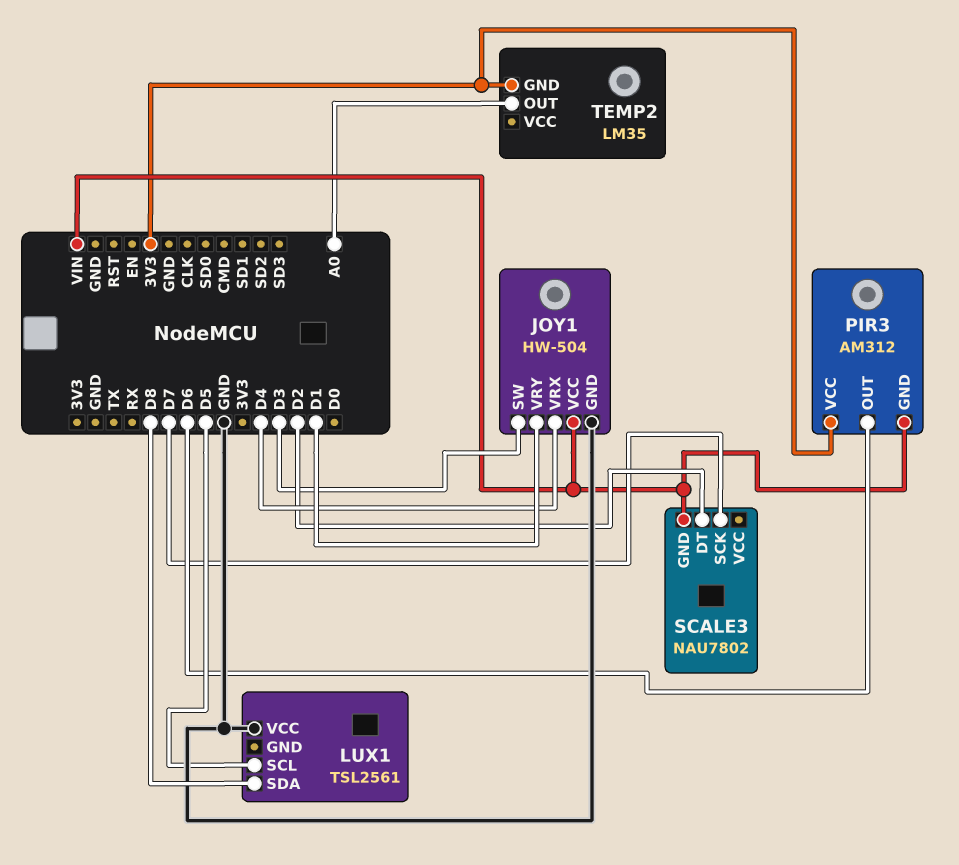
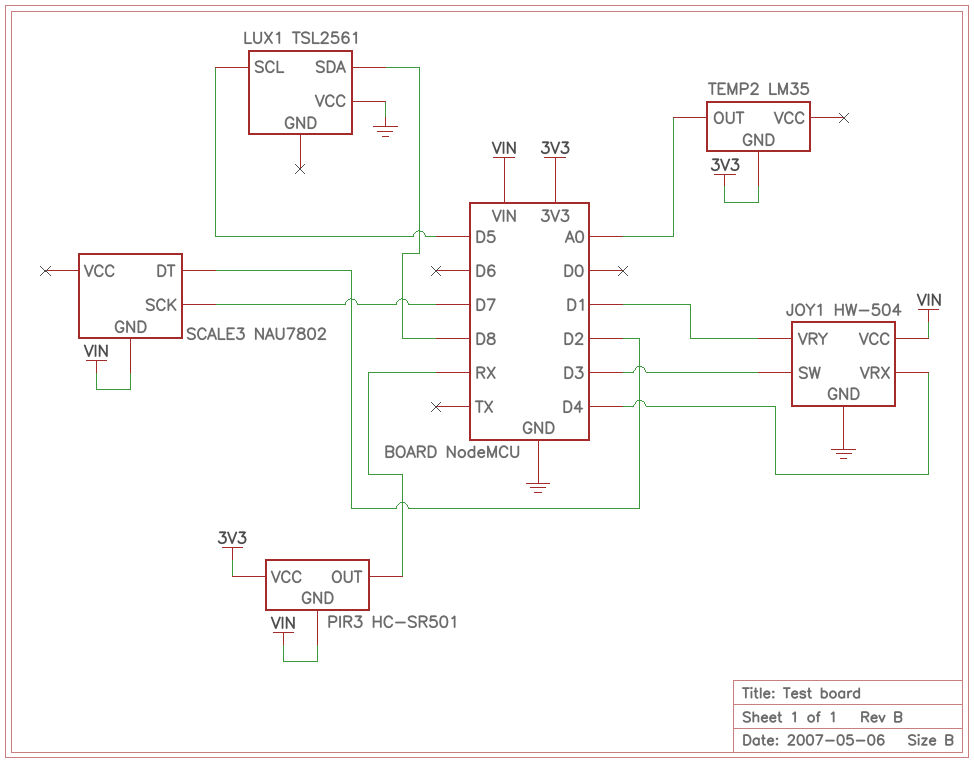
PIR3: AM312 -> HC-SR501
PIR3 pin OUT: D6 -> RX

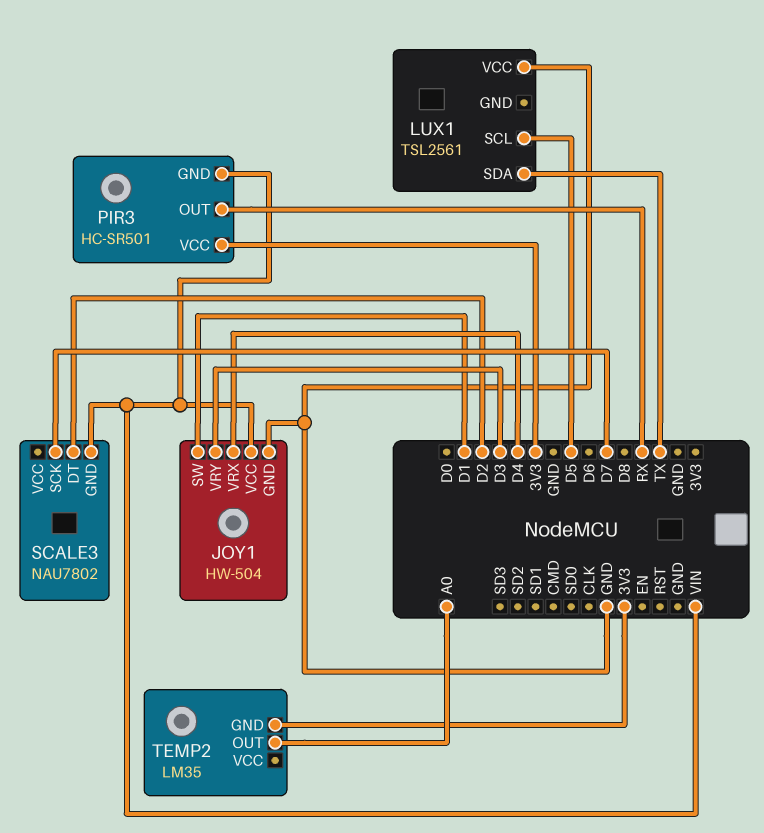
JOY1 pin SW: D3 -> D1
JOY1 pin VRY: D1 -> D3
LUX1 pin SDA: D8 -> TX

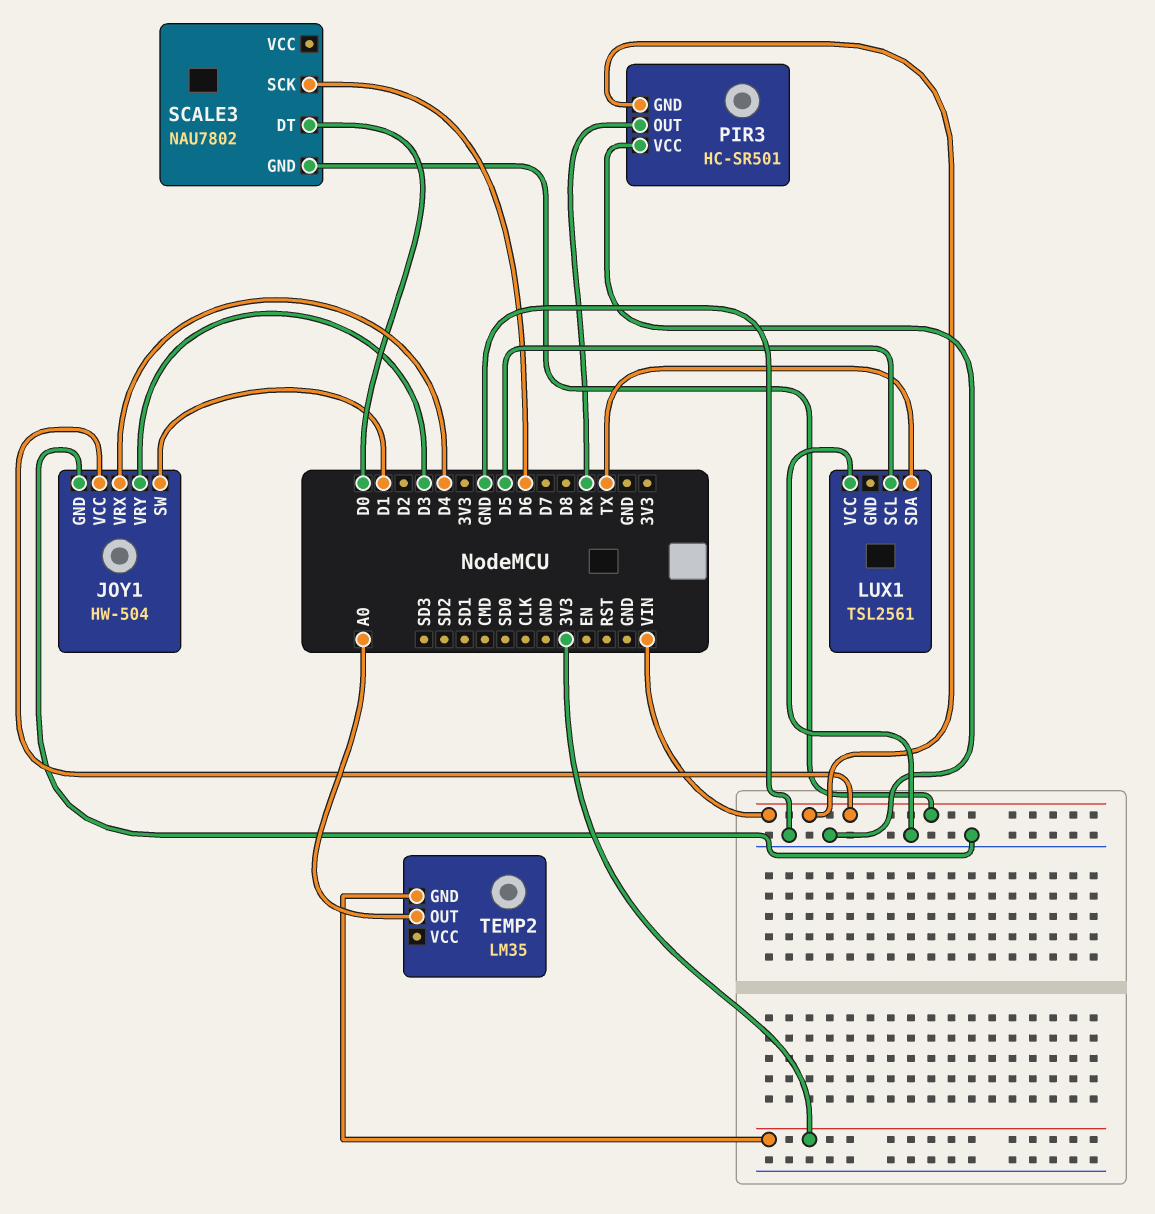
PIR3 pin VCC: 3V3 -> GND
SCALE3 pin DT: D2 -> D0
SCALE3 pin SCK: D7 -> D6

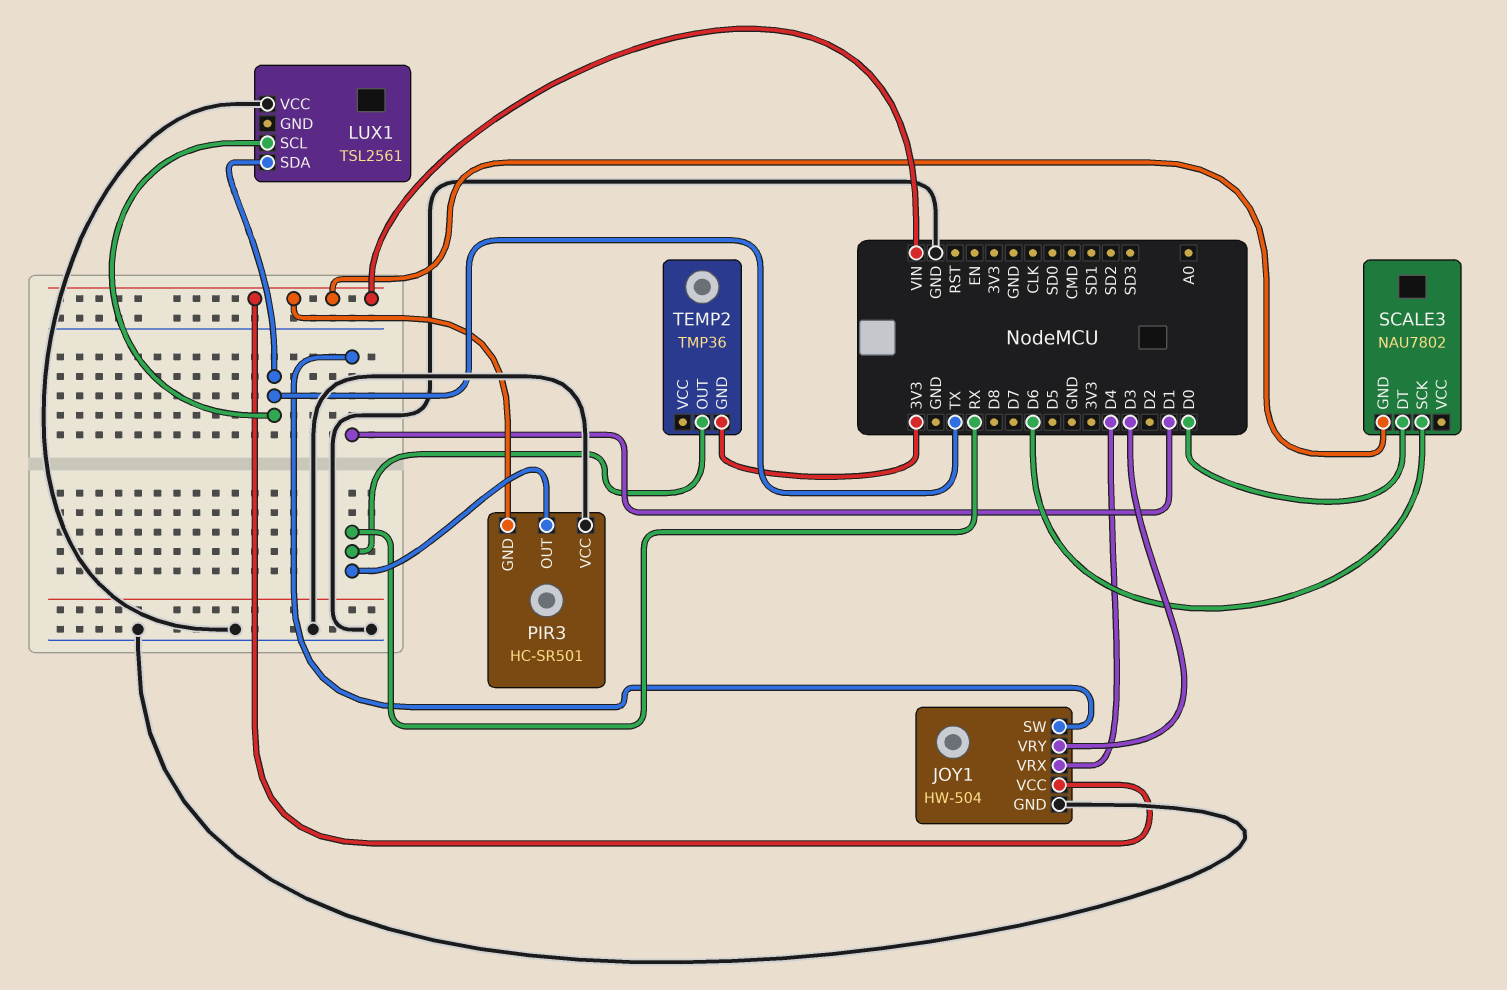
LUX1 pin SCL: D5 -> TX
TEMP2: LM35 -> TMP36
TEMP2 pin OUT: A0 -> RX

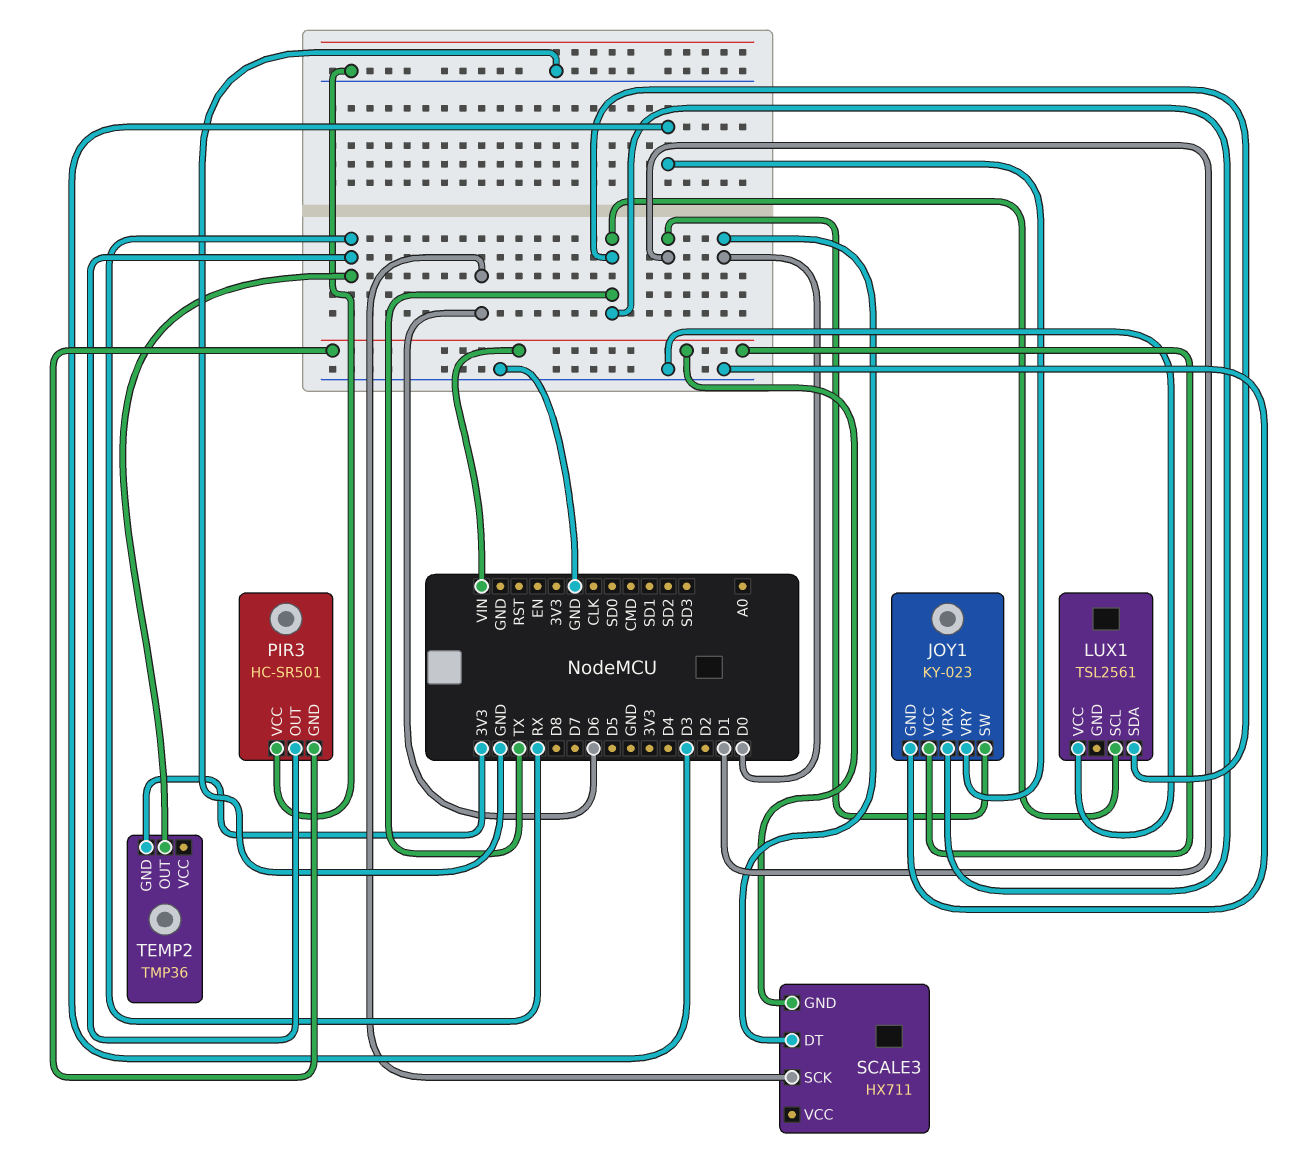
JOY1: HW-504 -> KY-023
JOY1 pin VRX: D4 -> TX
SCALE3: NAU7802 -> HX711

